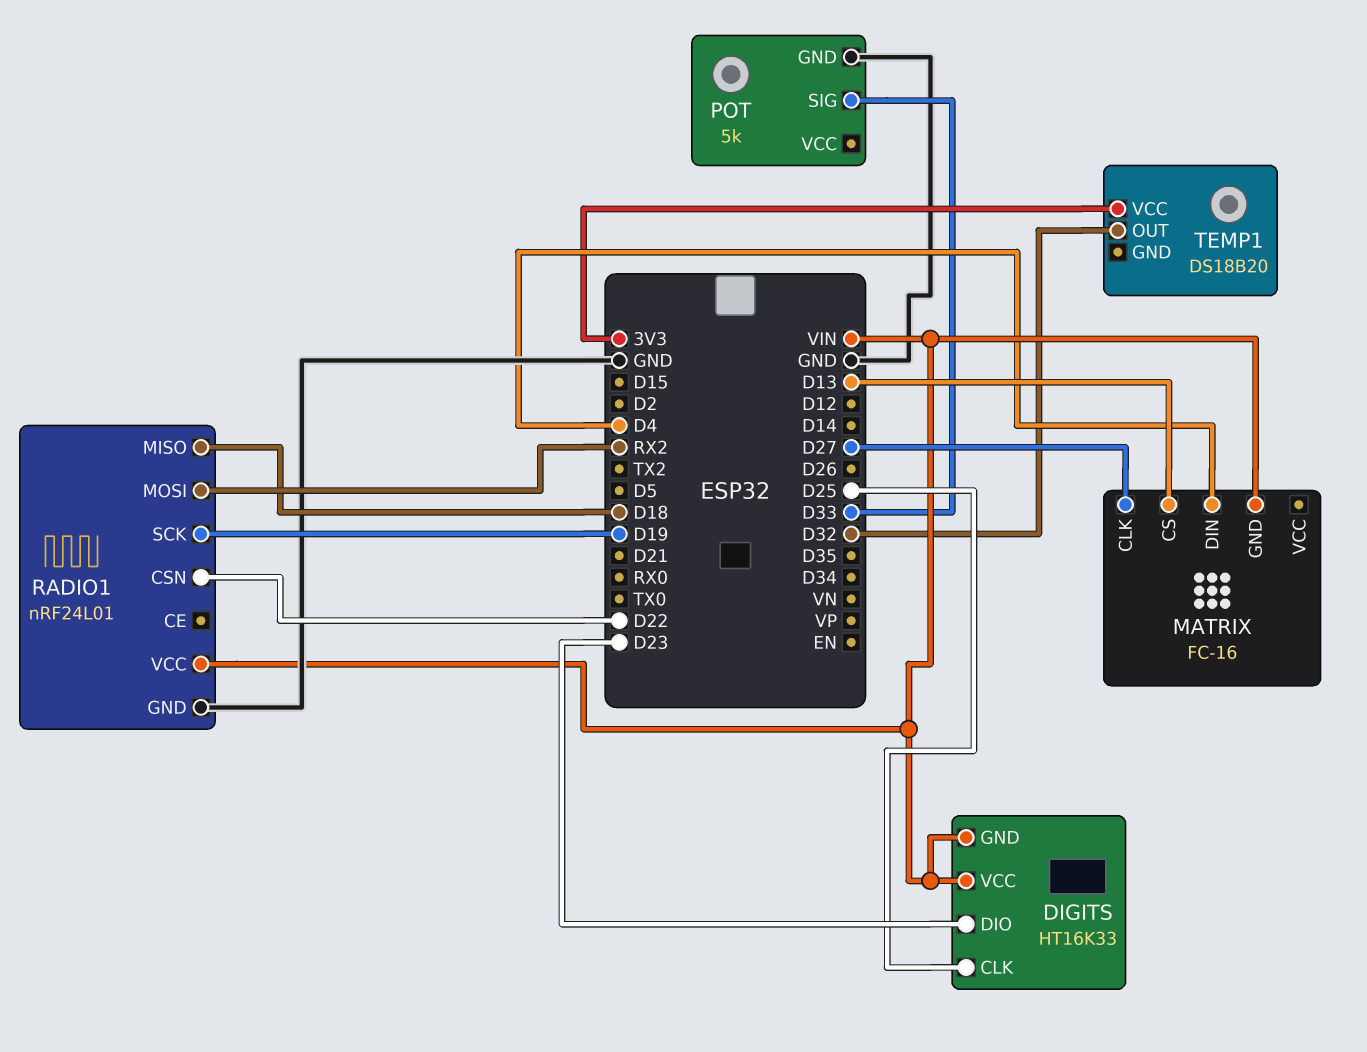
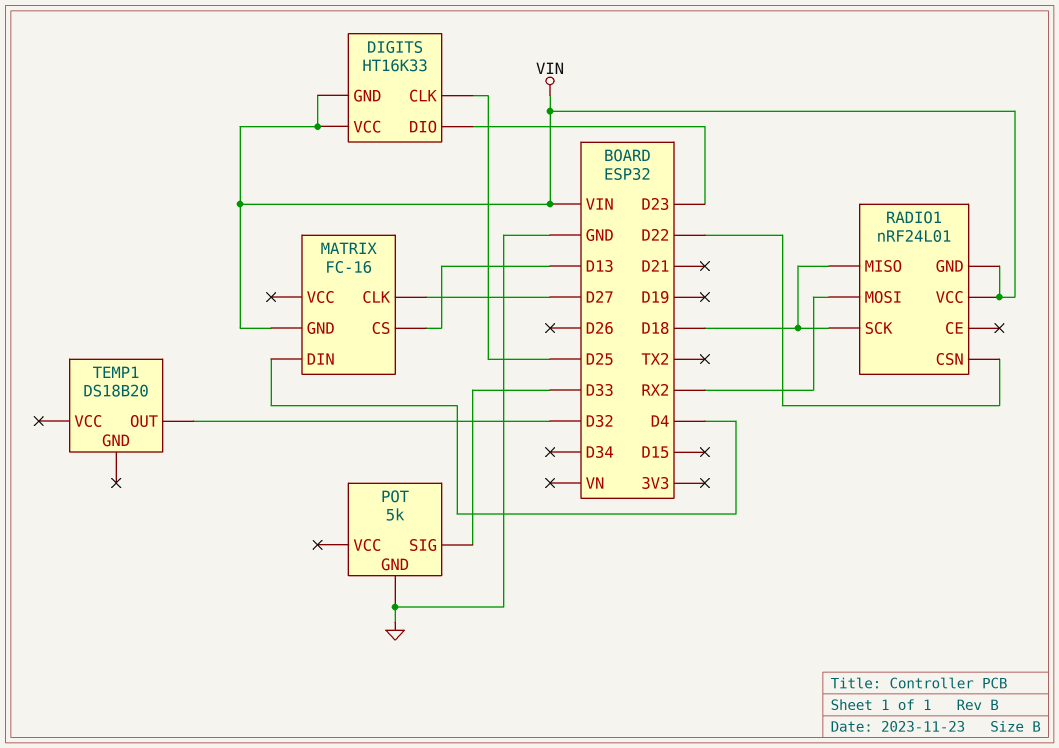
RADIO1 pin GND: GND -> VIN
RADIO1 pin SCK: D19 -> D18
TEMP1 pin VCC: 3V3 -> none

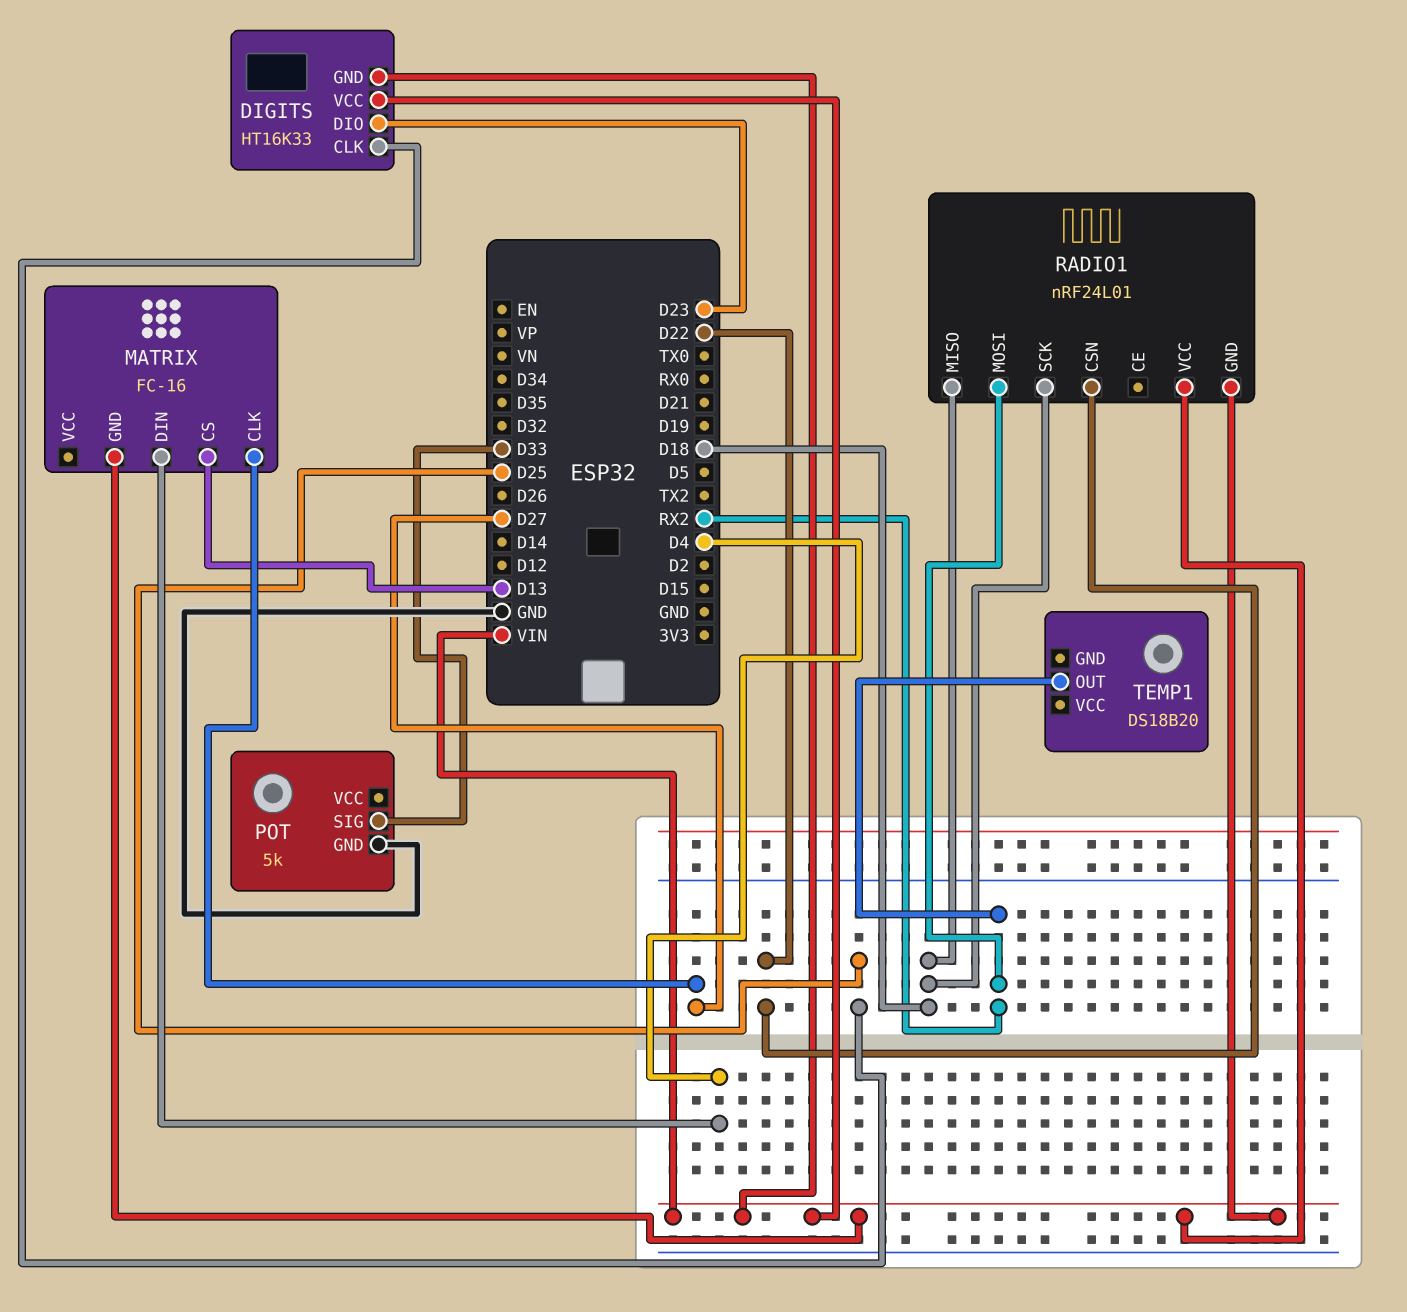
TEMP1 pin OUT: D32 -> RX2

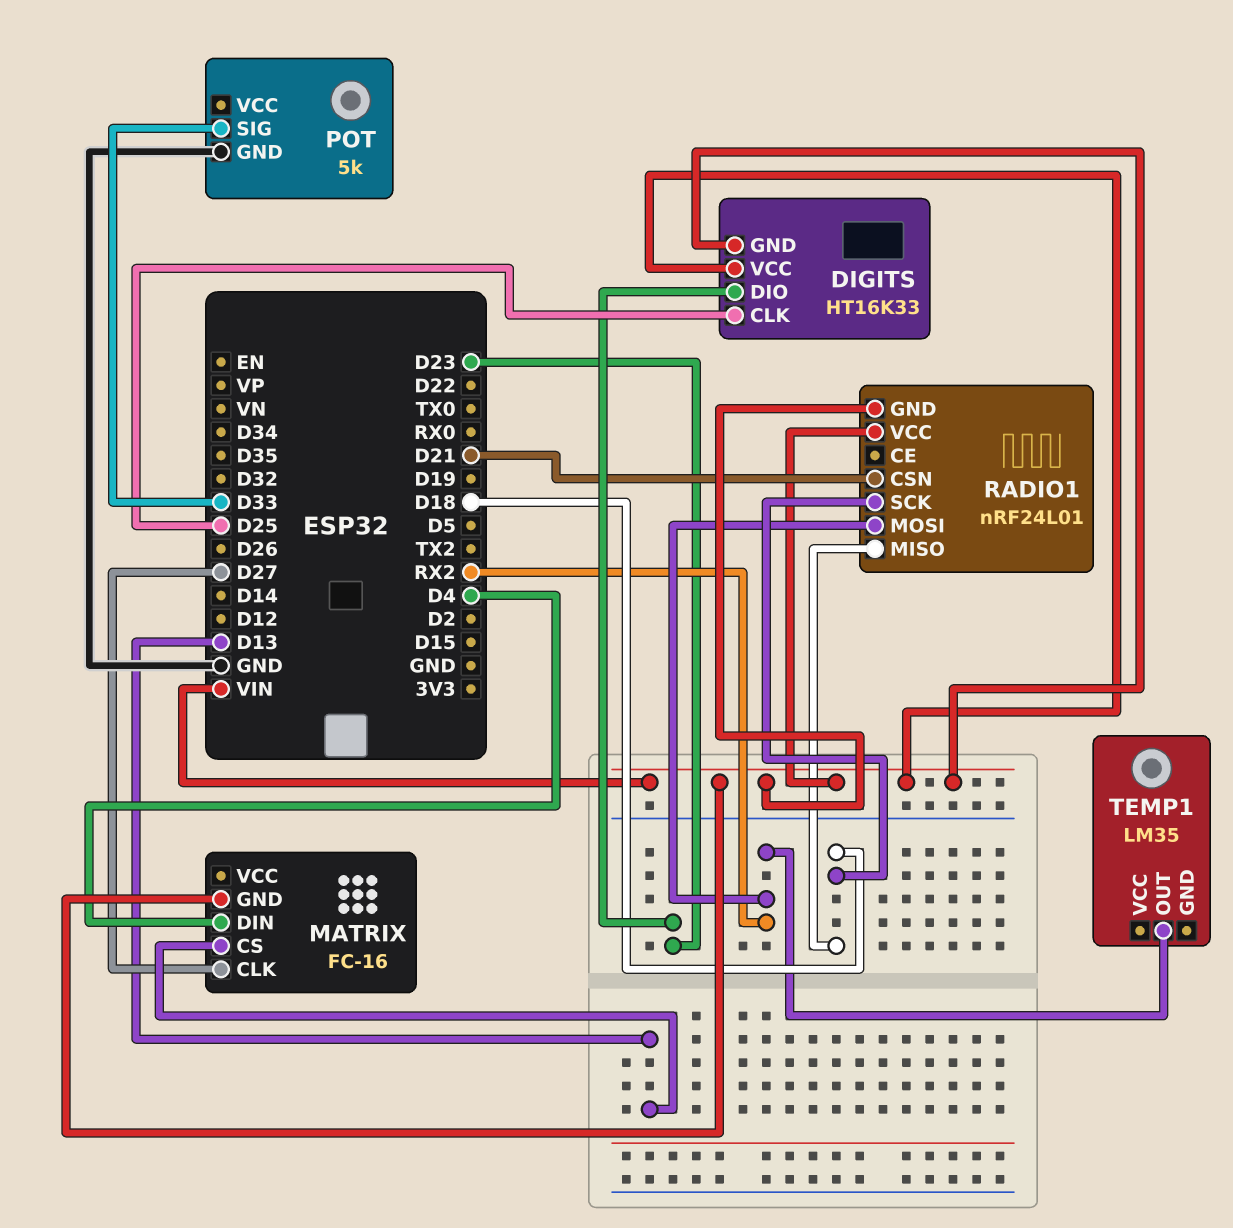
RADIO1 pin CSN: D22 -> D21
TEMP1: DS18B20 -> LM35

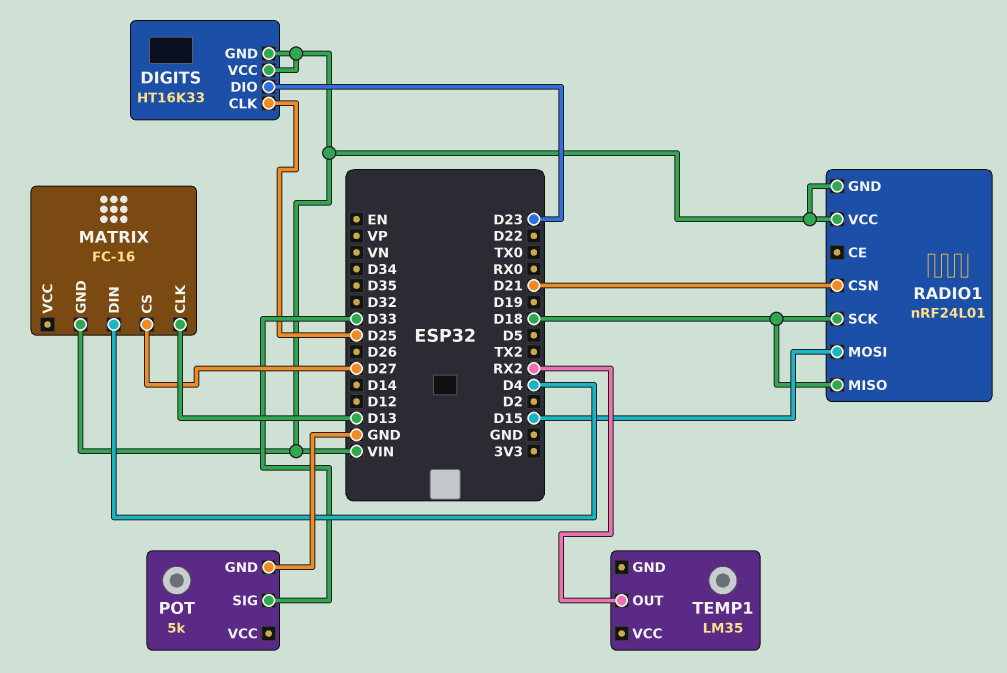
MATRIX pin CLK: D27 -> D13
MATRIX pin CS: D13 -> D27
RADIO1 pin MOSI: RX2 -> D15

